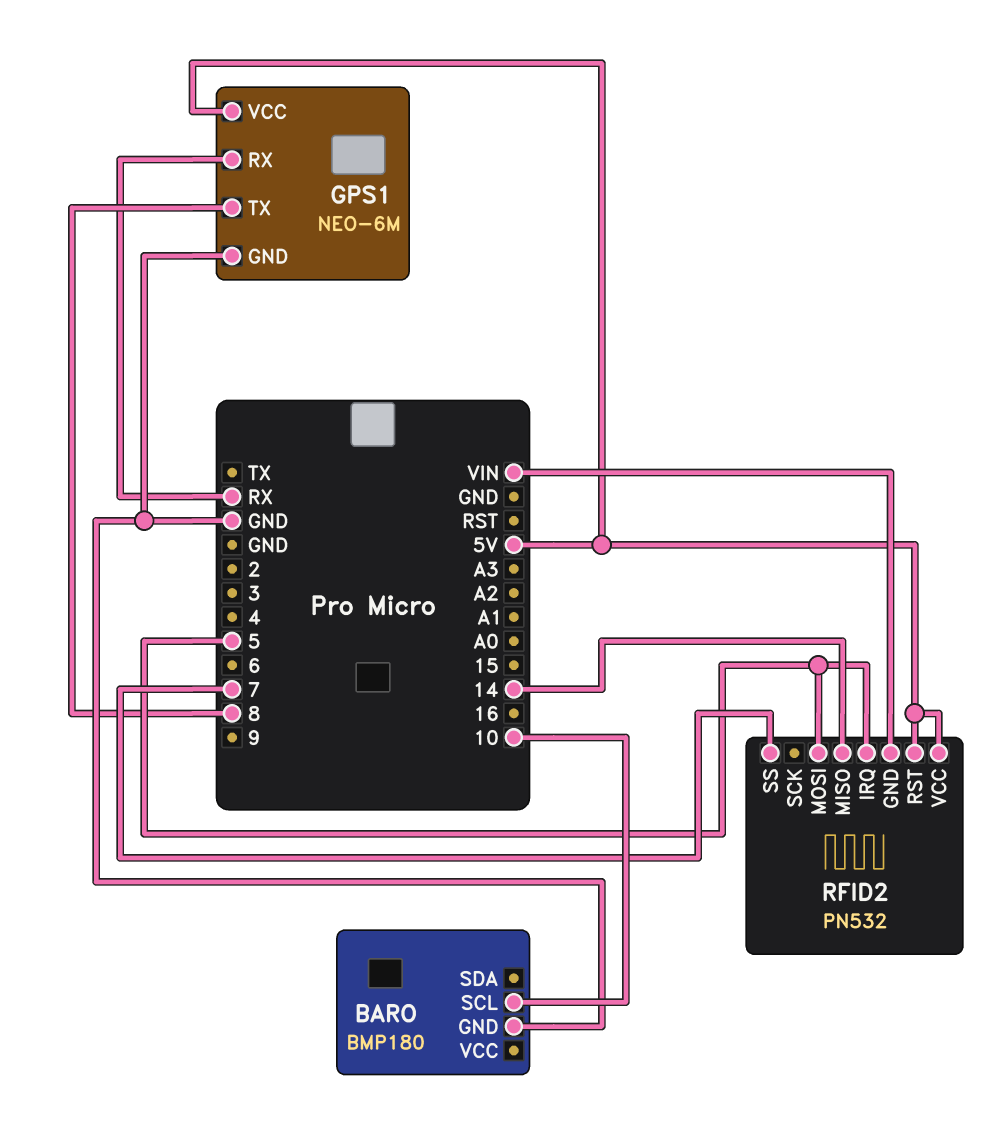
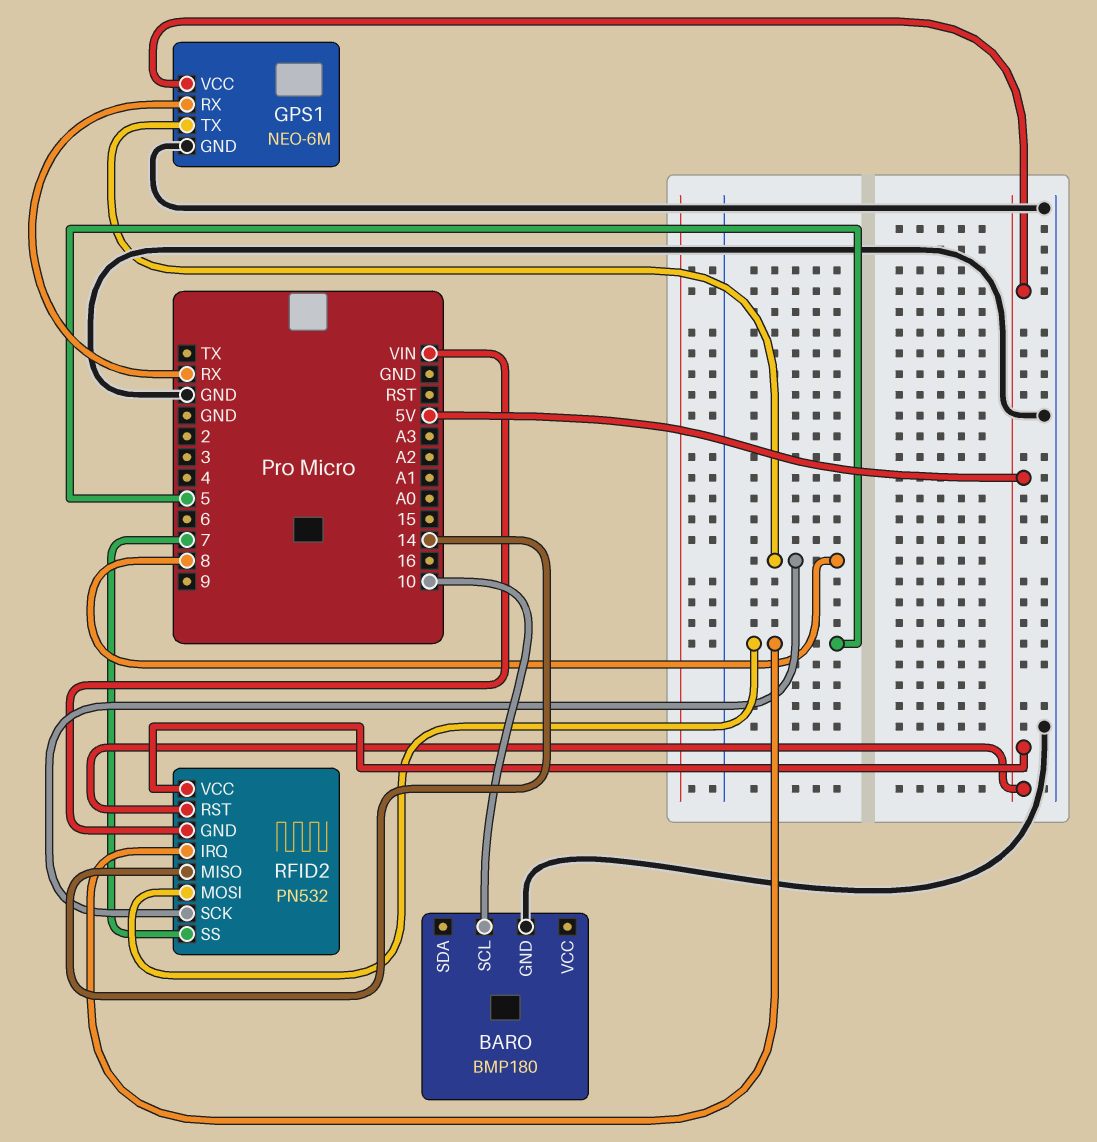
RFID2 pin SCK: none -> 8

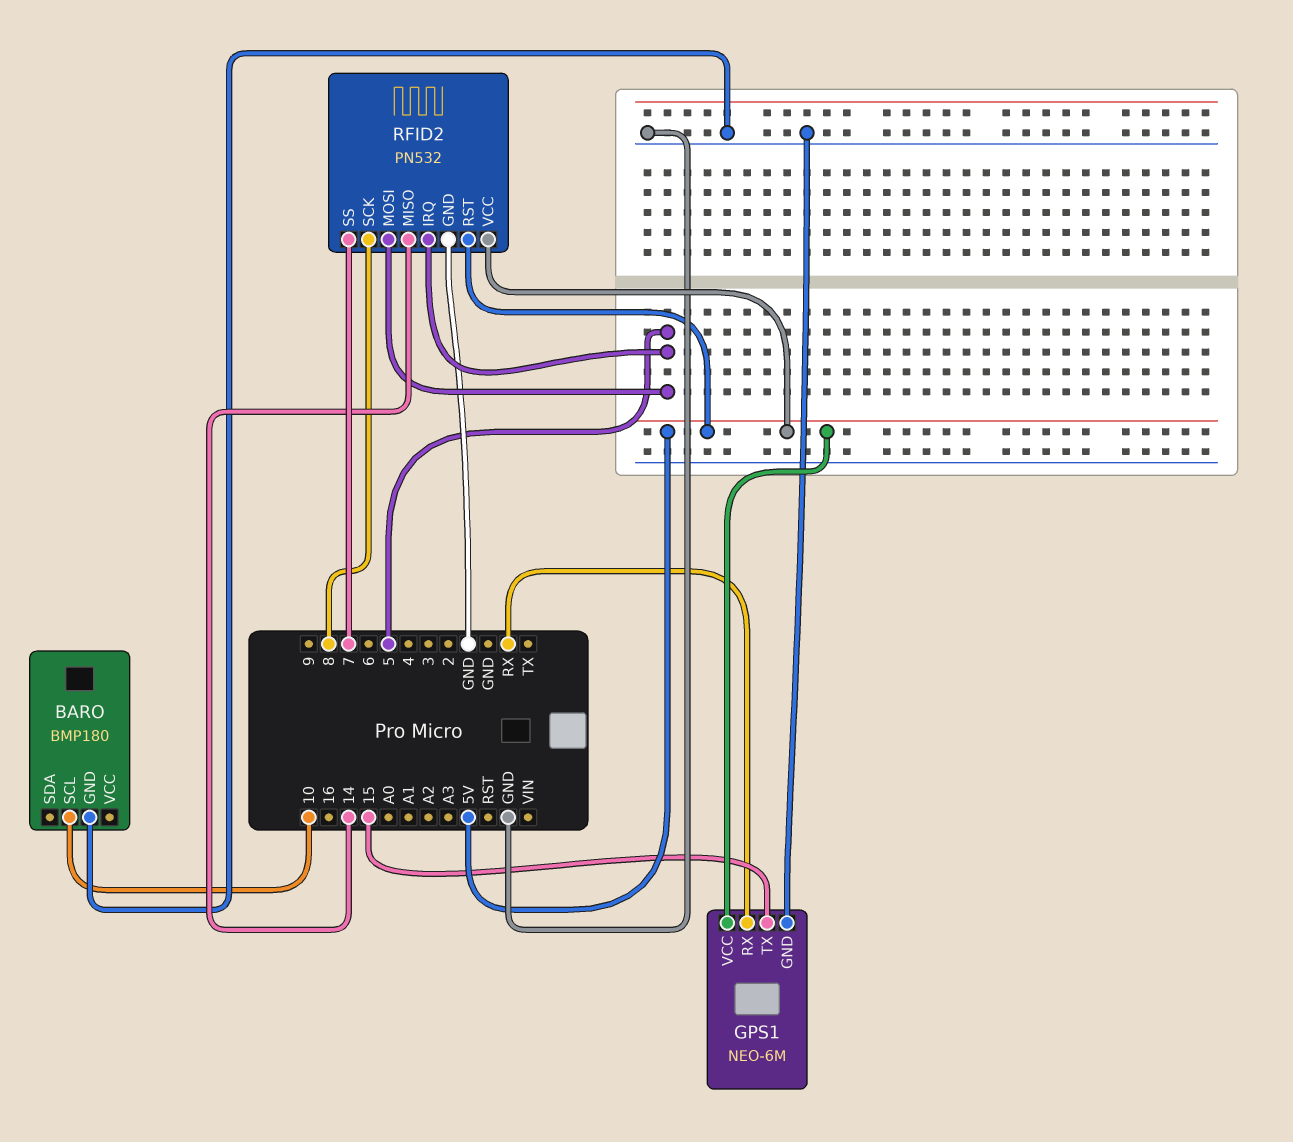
GPS1 pin TX: 8 -> 15
RFID2 pin GND: VIN -> GND

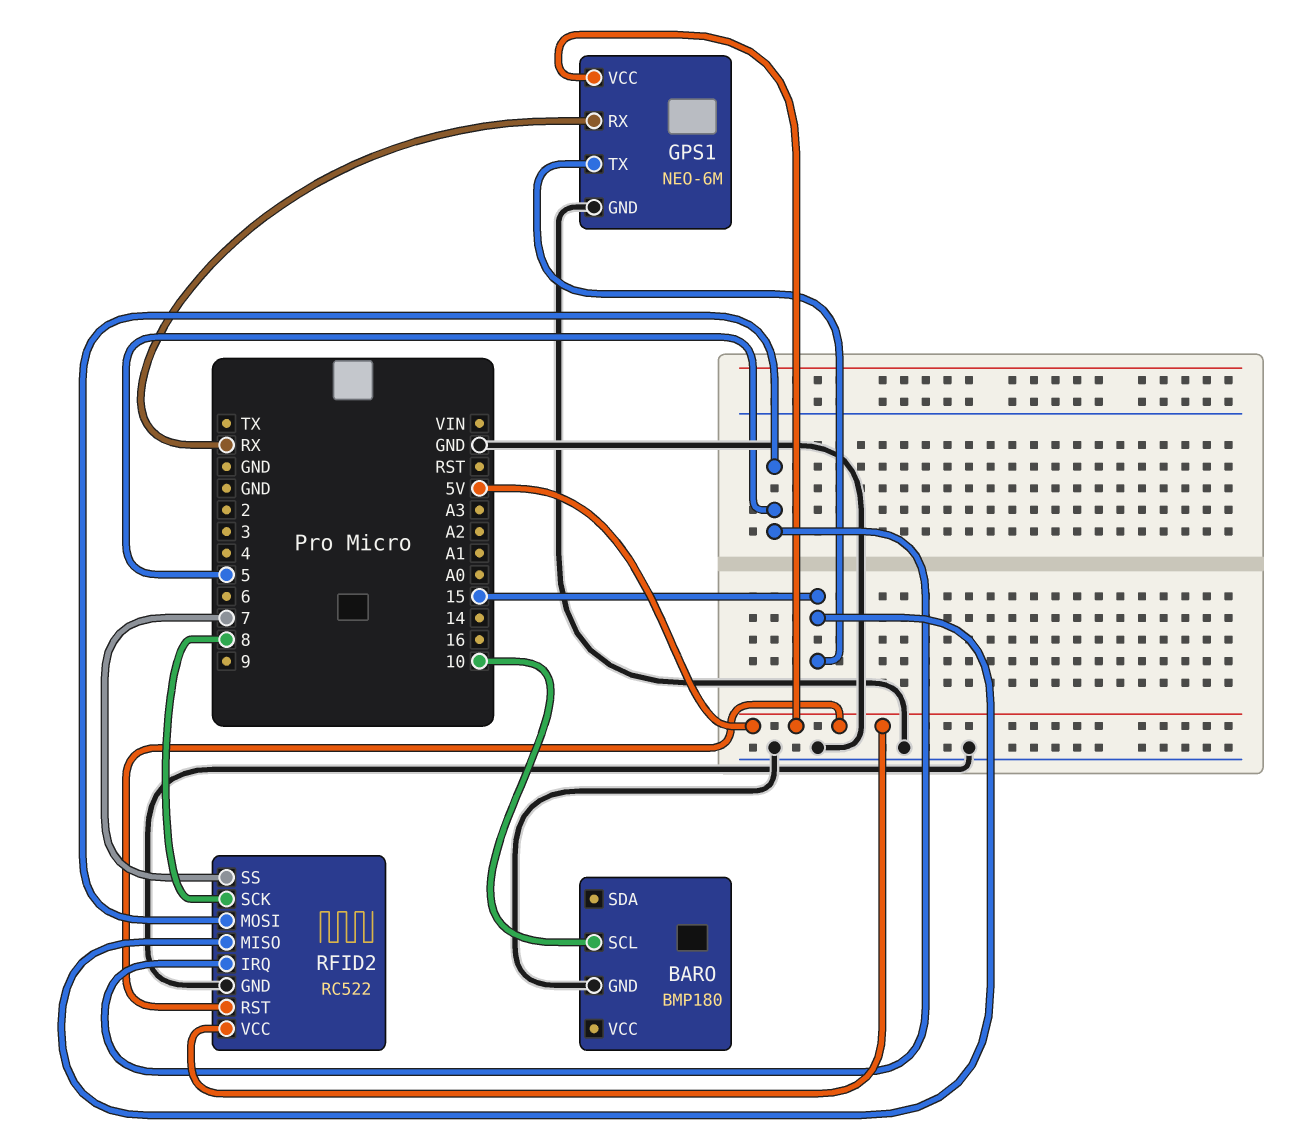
RFID2: PN532 -> RC522
RFID2 pin MISO: 14 -> 15

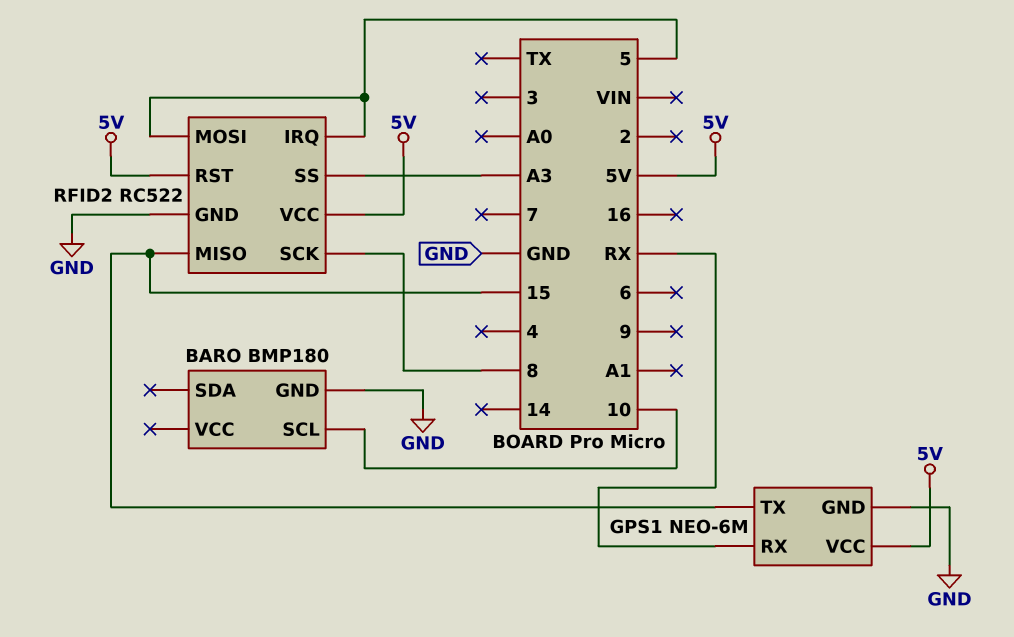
RFID2 pin SS: 7 -> A3

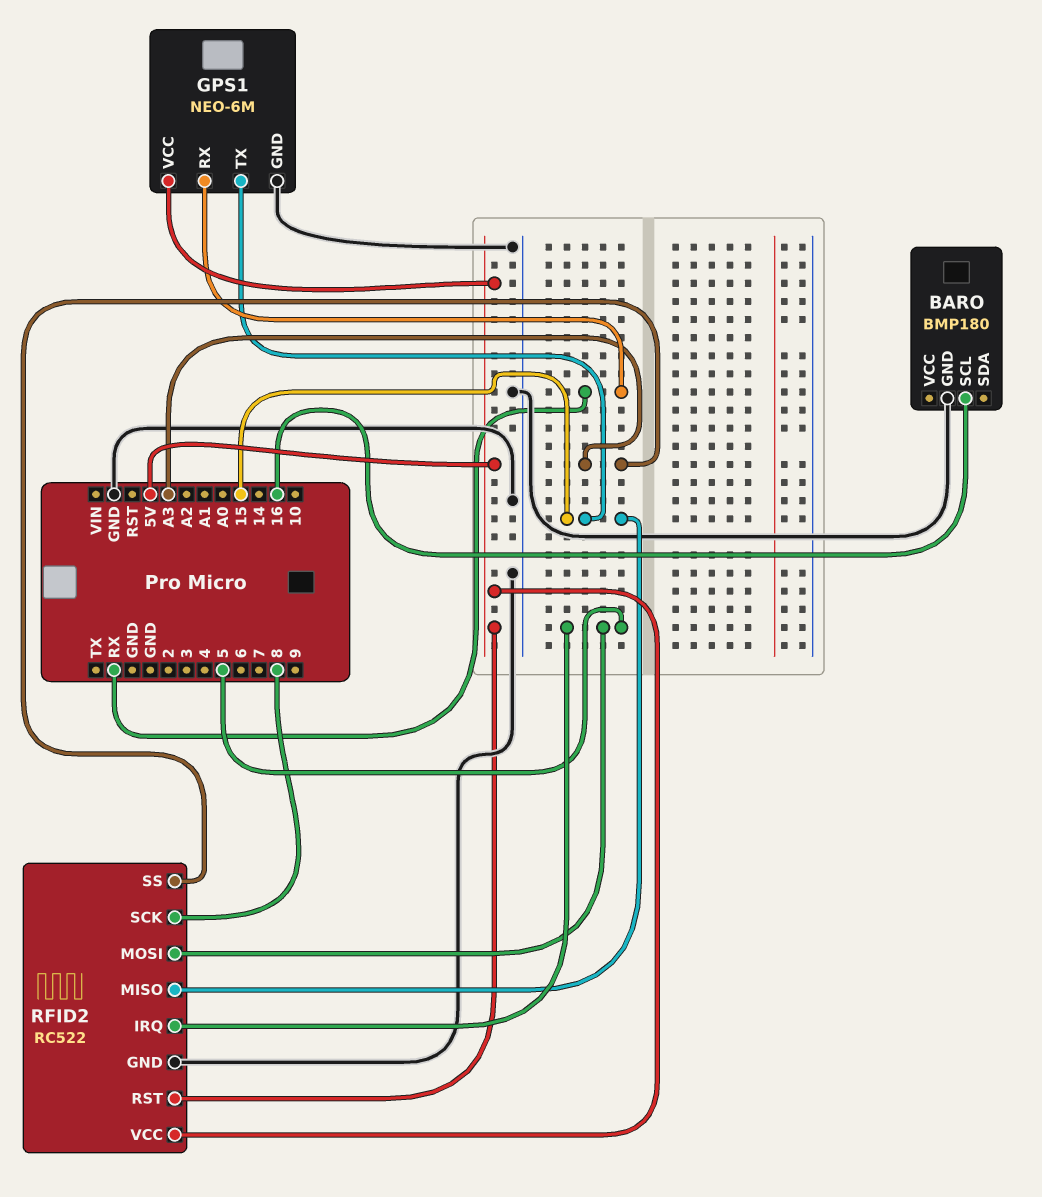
BARO pin SCL: 10 -> 16

